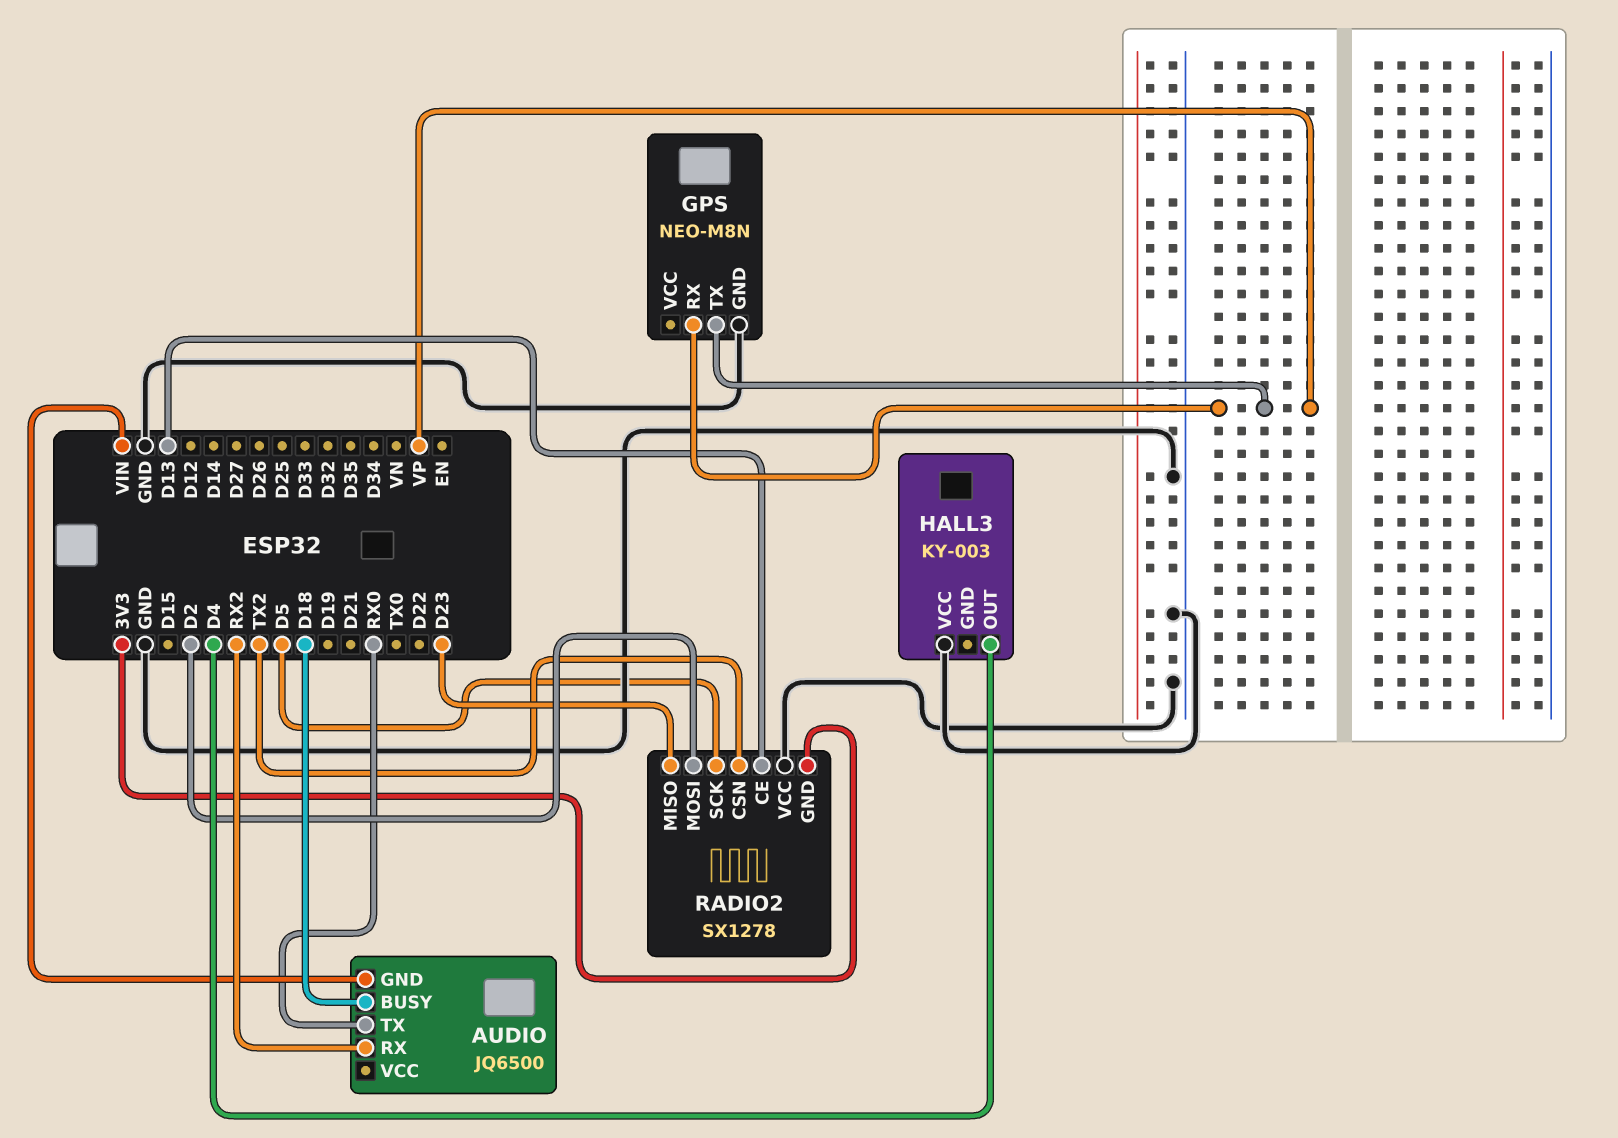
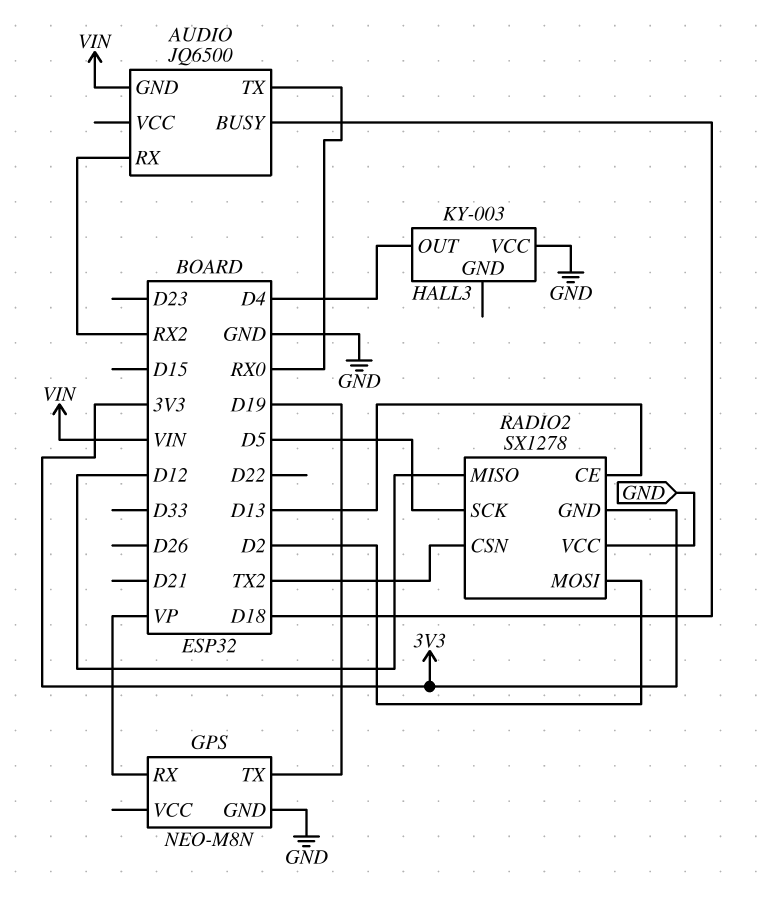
GPS pin TX: VP -> D19
RADIO2 pin MISO: D23 -> D12

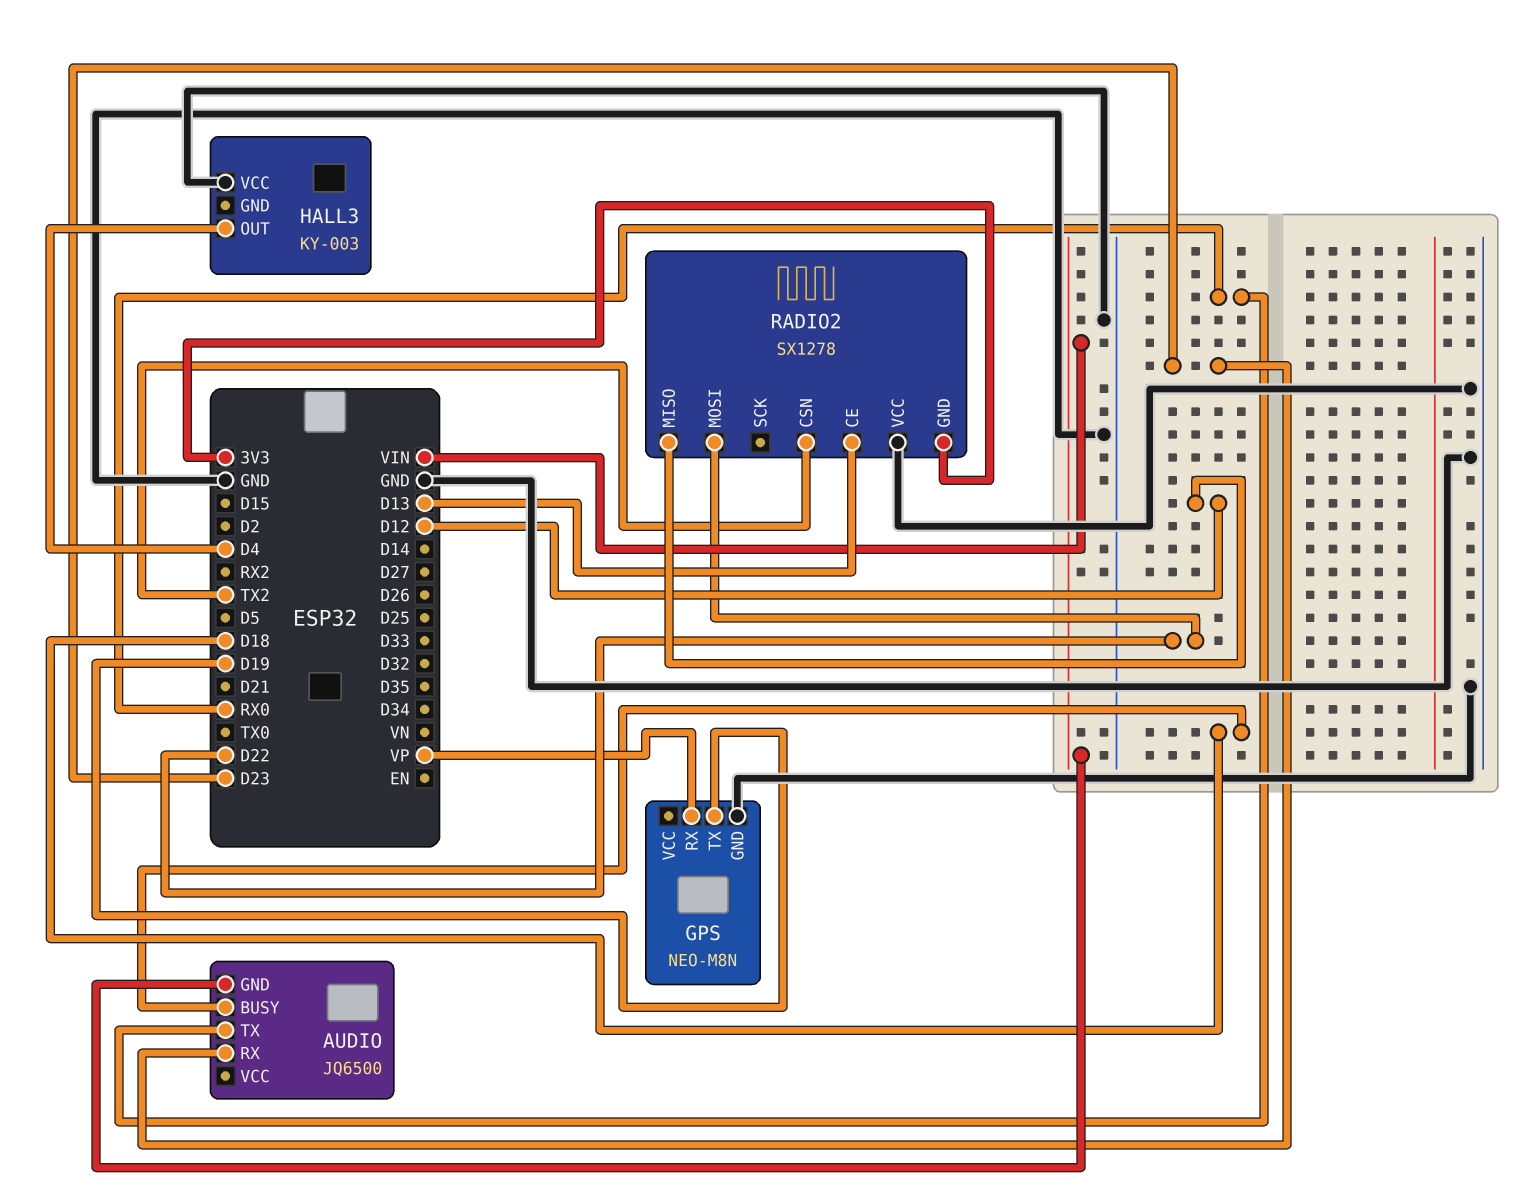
AUDIO pin RX: RX2 -> D23
RADIO2 pin MOSI: D2 -> D22
RADIO2 pin SCK: D5 -> none

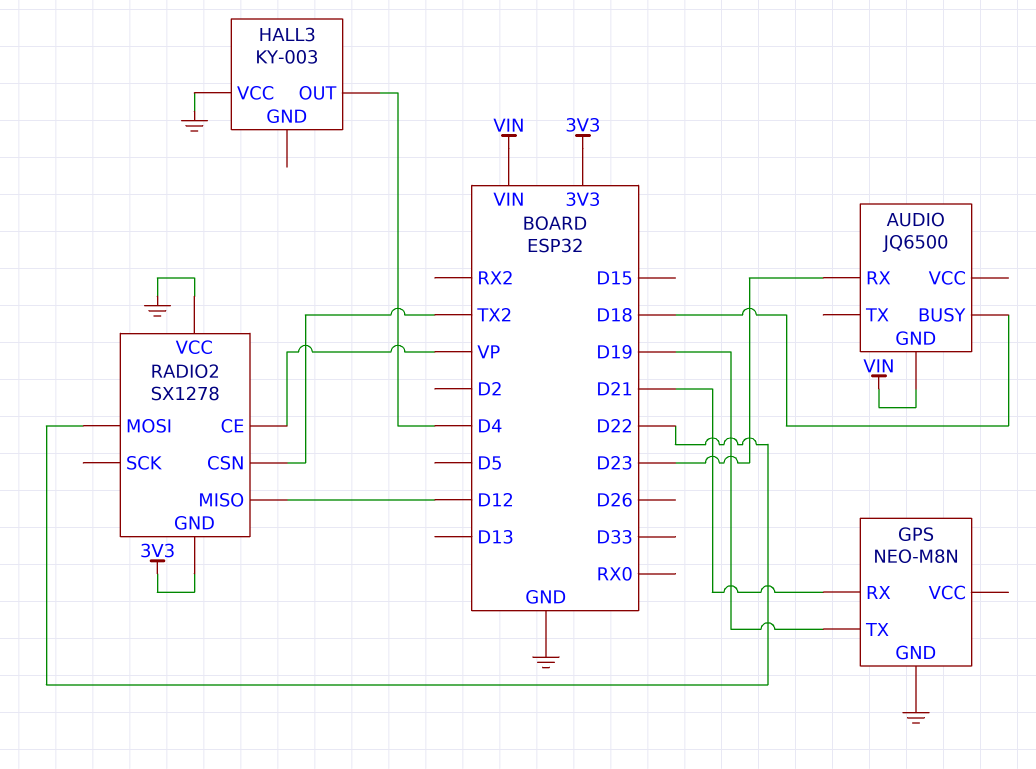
AUDIO pin TX: RX0 -> none
GPS pin RX: VP -> D21
RADIO2 pin CE: D13 -> VP

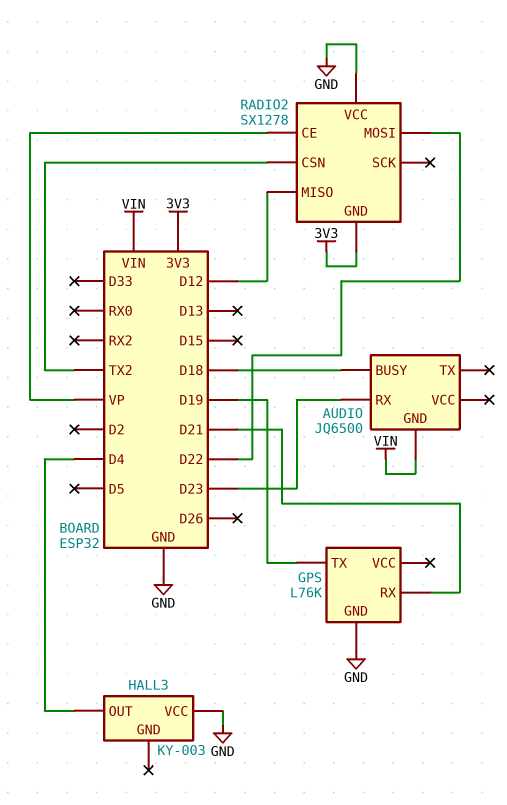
GPS: NEO-M8N -> L76K

